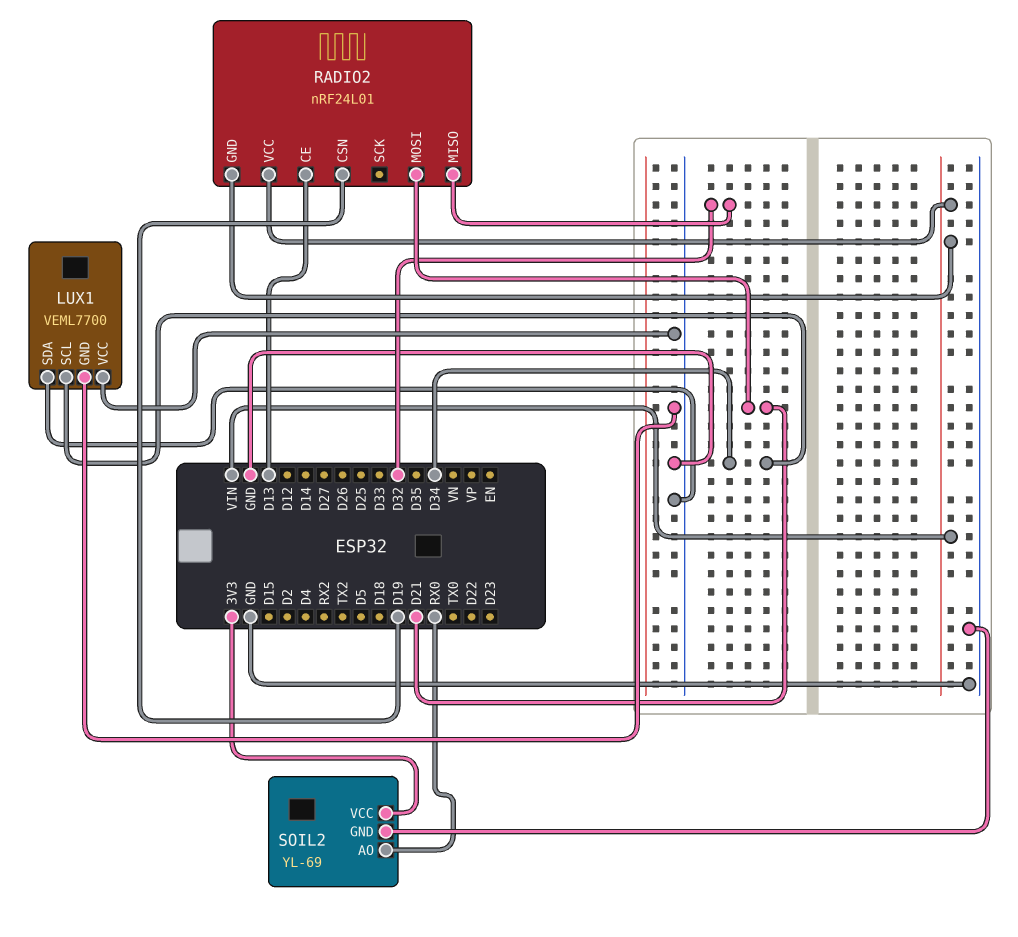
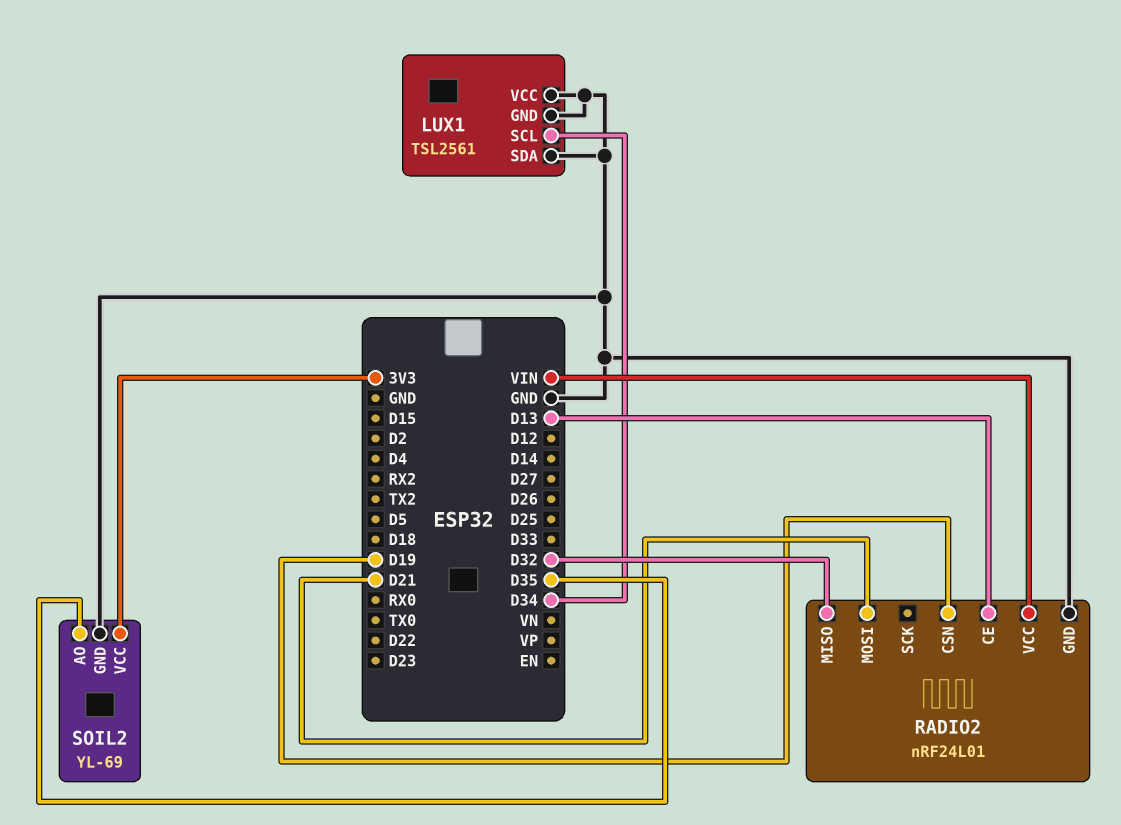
LUX1: VEML7700 -> TSL2561
RADIO2 pin GND: VIN -> GND
SOIL2 pin AO: RX0 -> D35

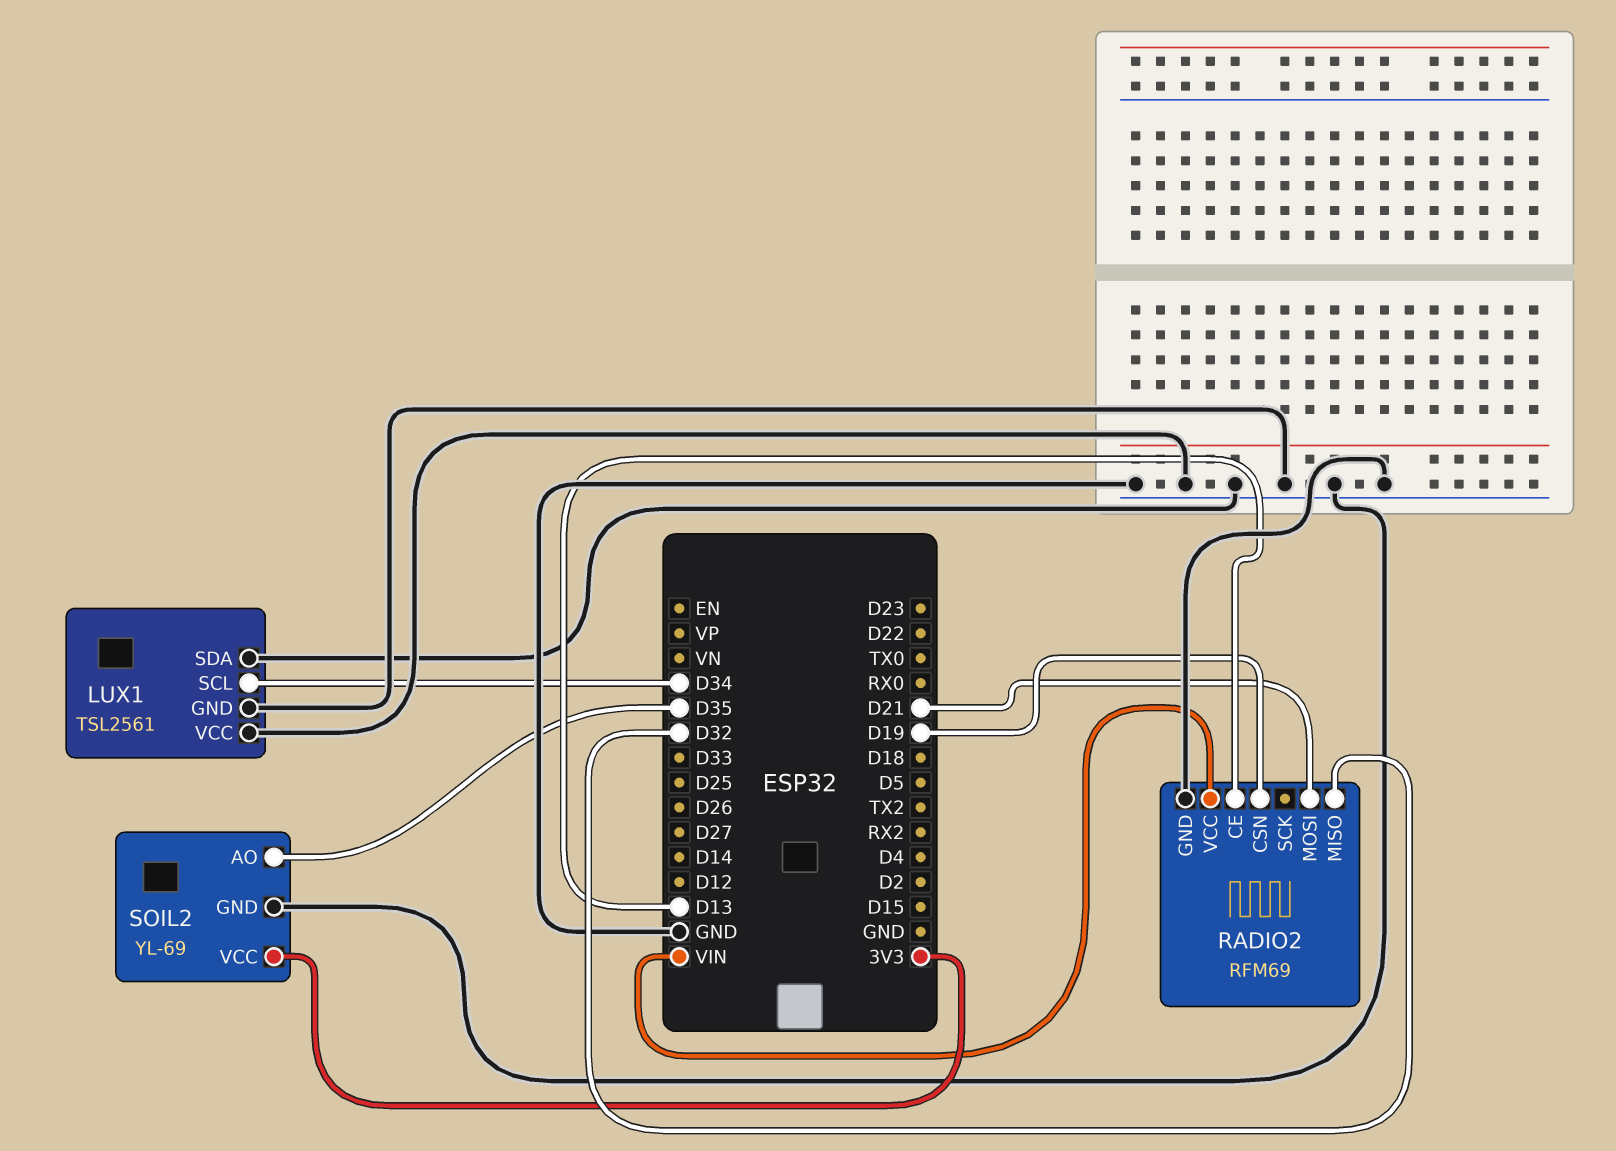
RADIO2: nRF24L01 -> RFM69

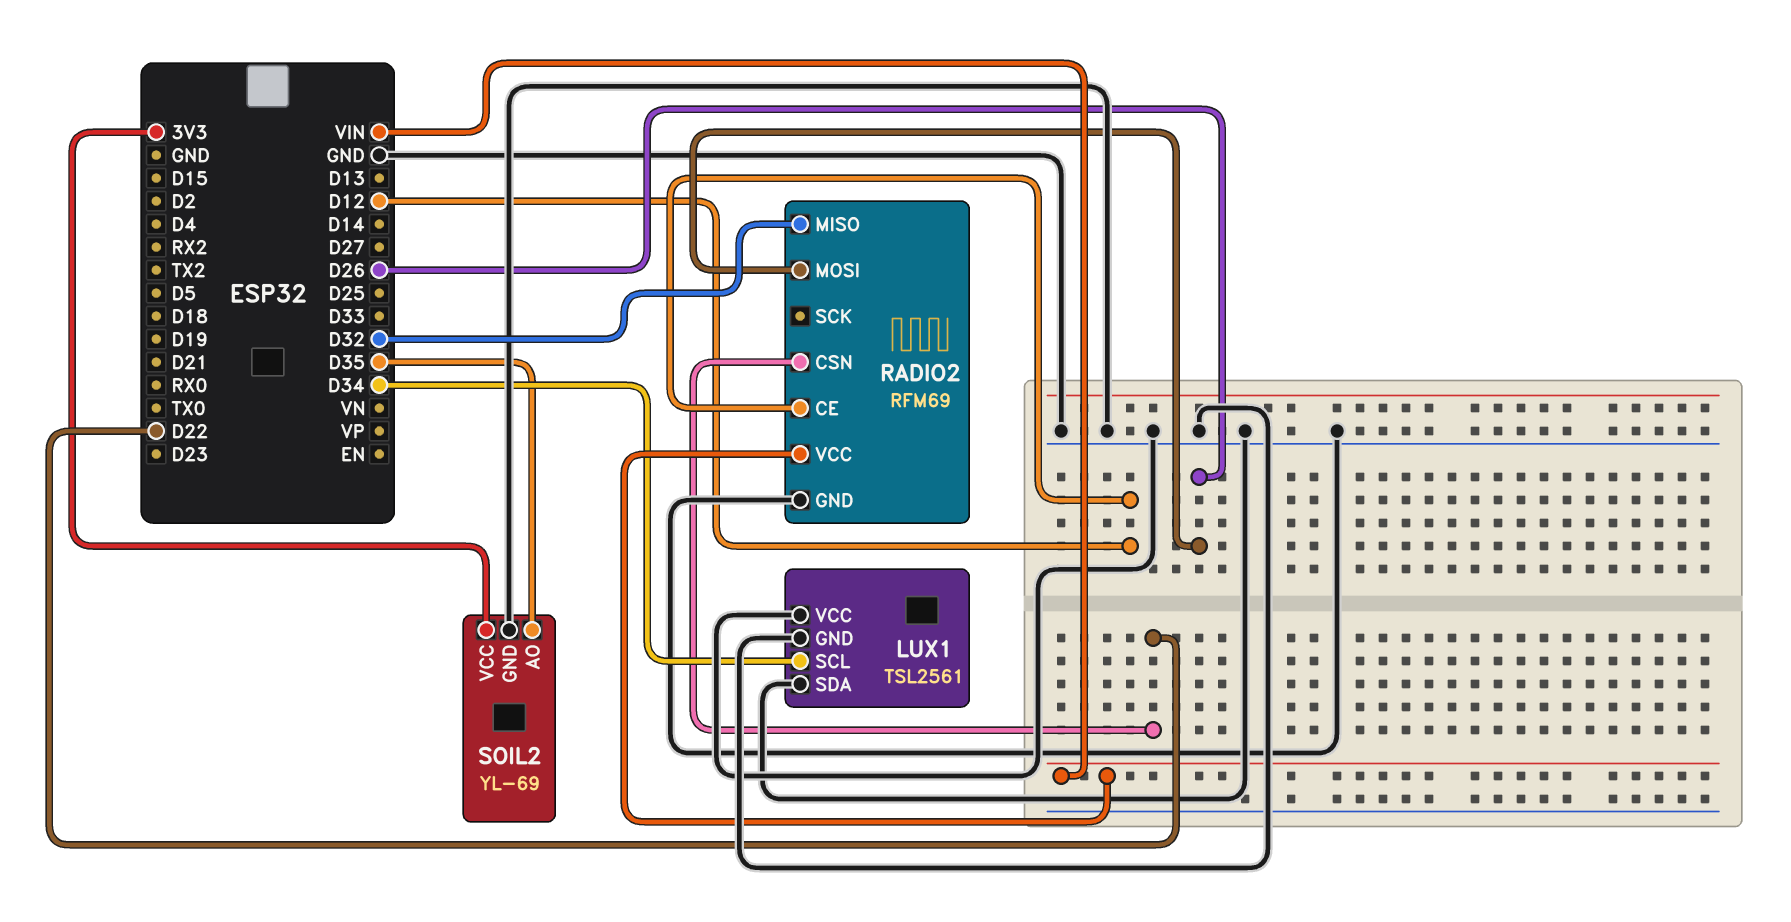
RADIO2 pin CE: D13 -> D12
RADIO2 pin CSN: D19 -> D22
RADIO2 pin MOSI: D21 -> D26

